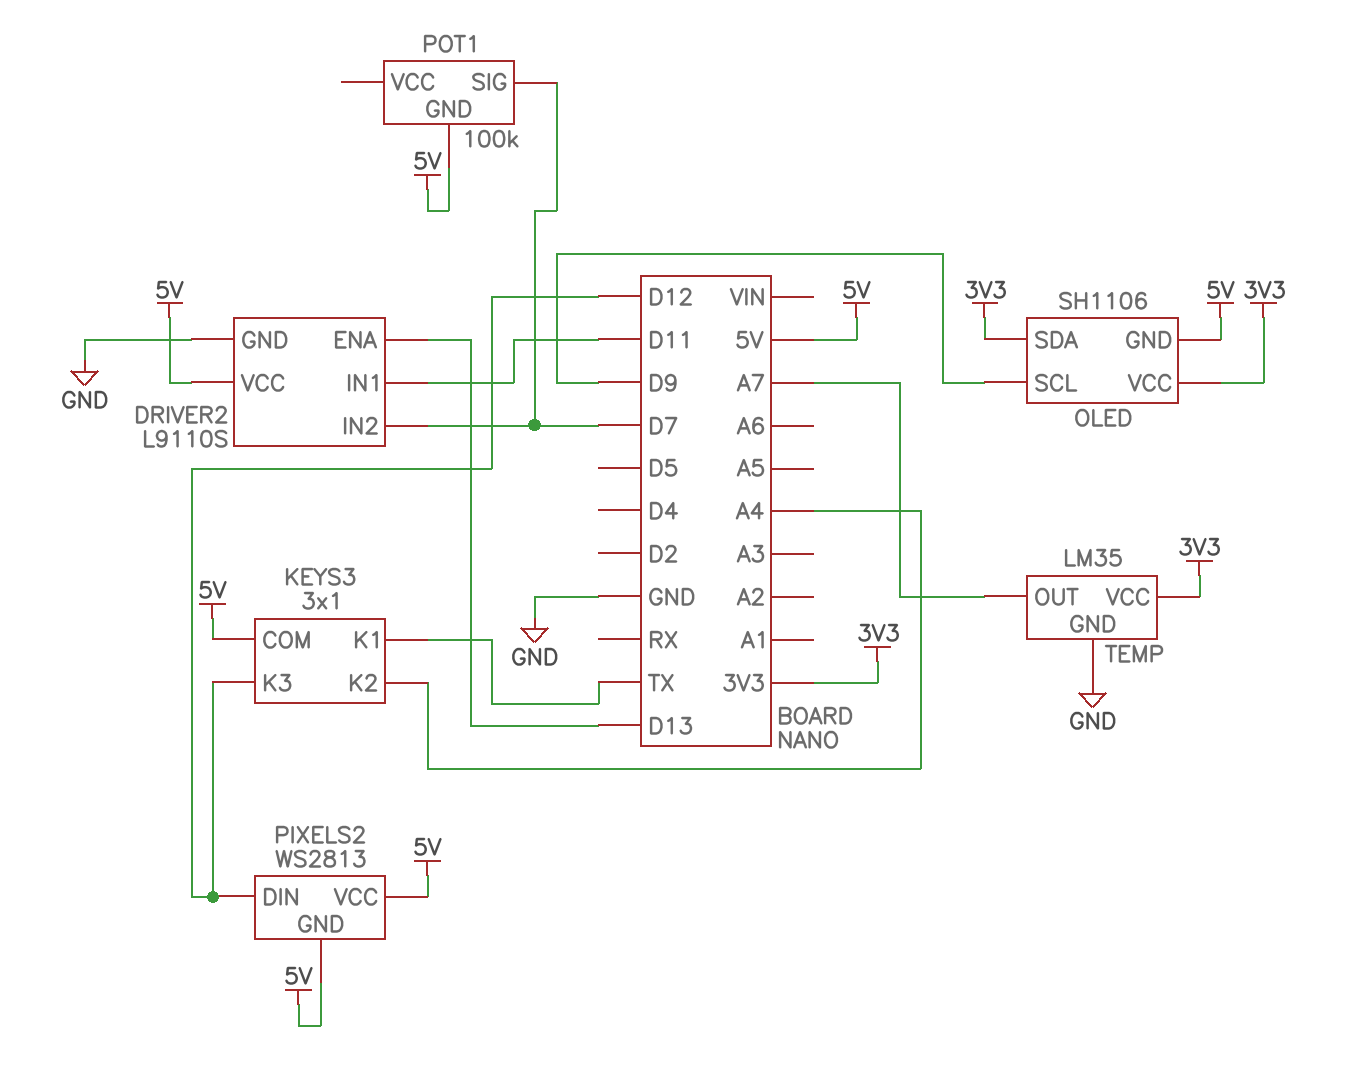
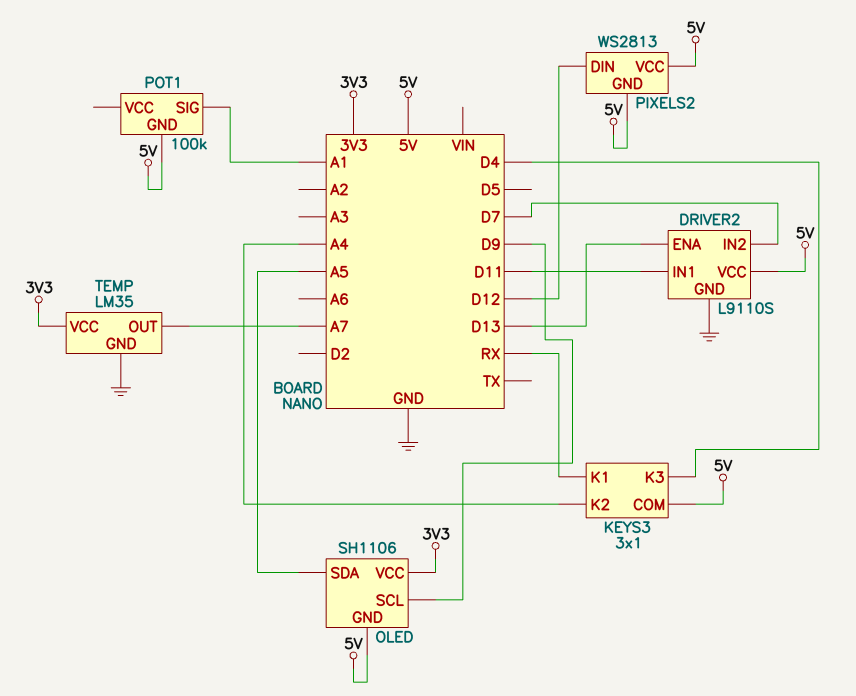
KEYS3 pin K1: TX -> RX
KEYS3 pin K3: D12 -> D4
OLED pin SDA: 3V3 -> A5
POT1 pin SIG: D7 -> A1

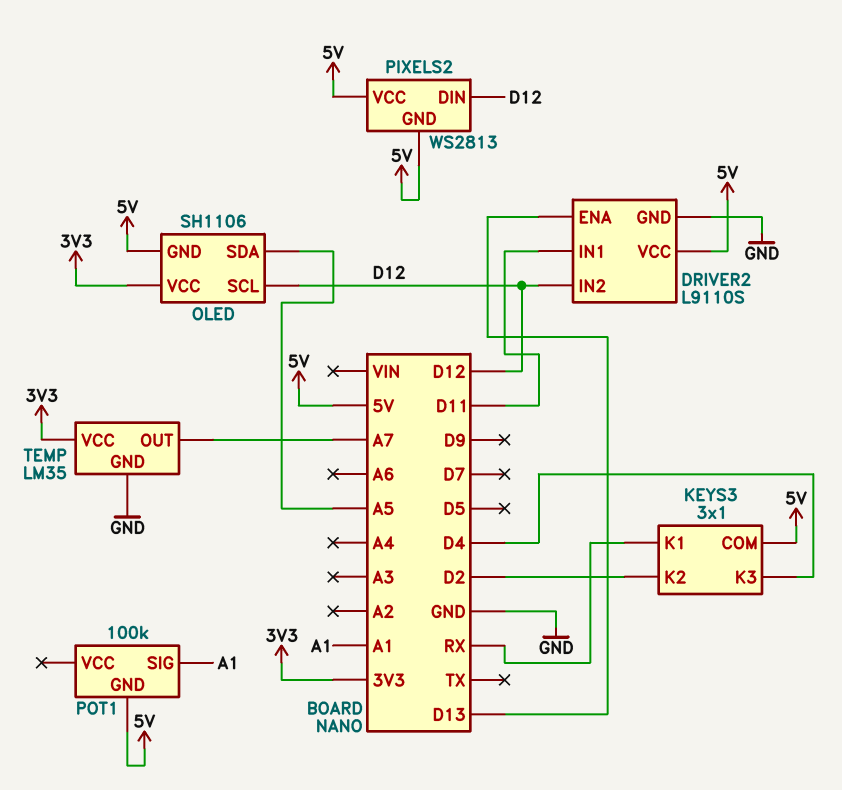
DRIVER2 pin IN2: D7 -> D12
KEYS3 pin K2: A4 -> D2
OLED pin SCL: D9 -> D12

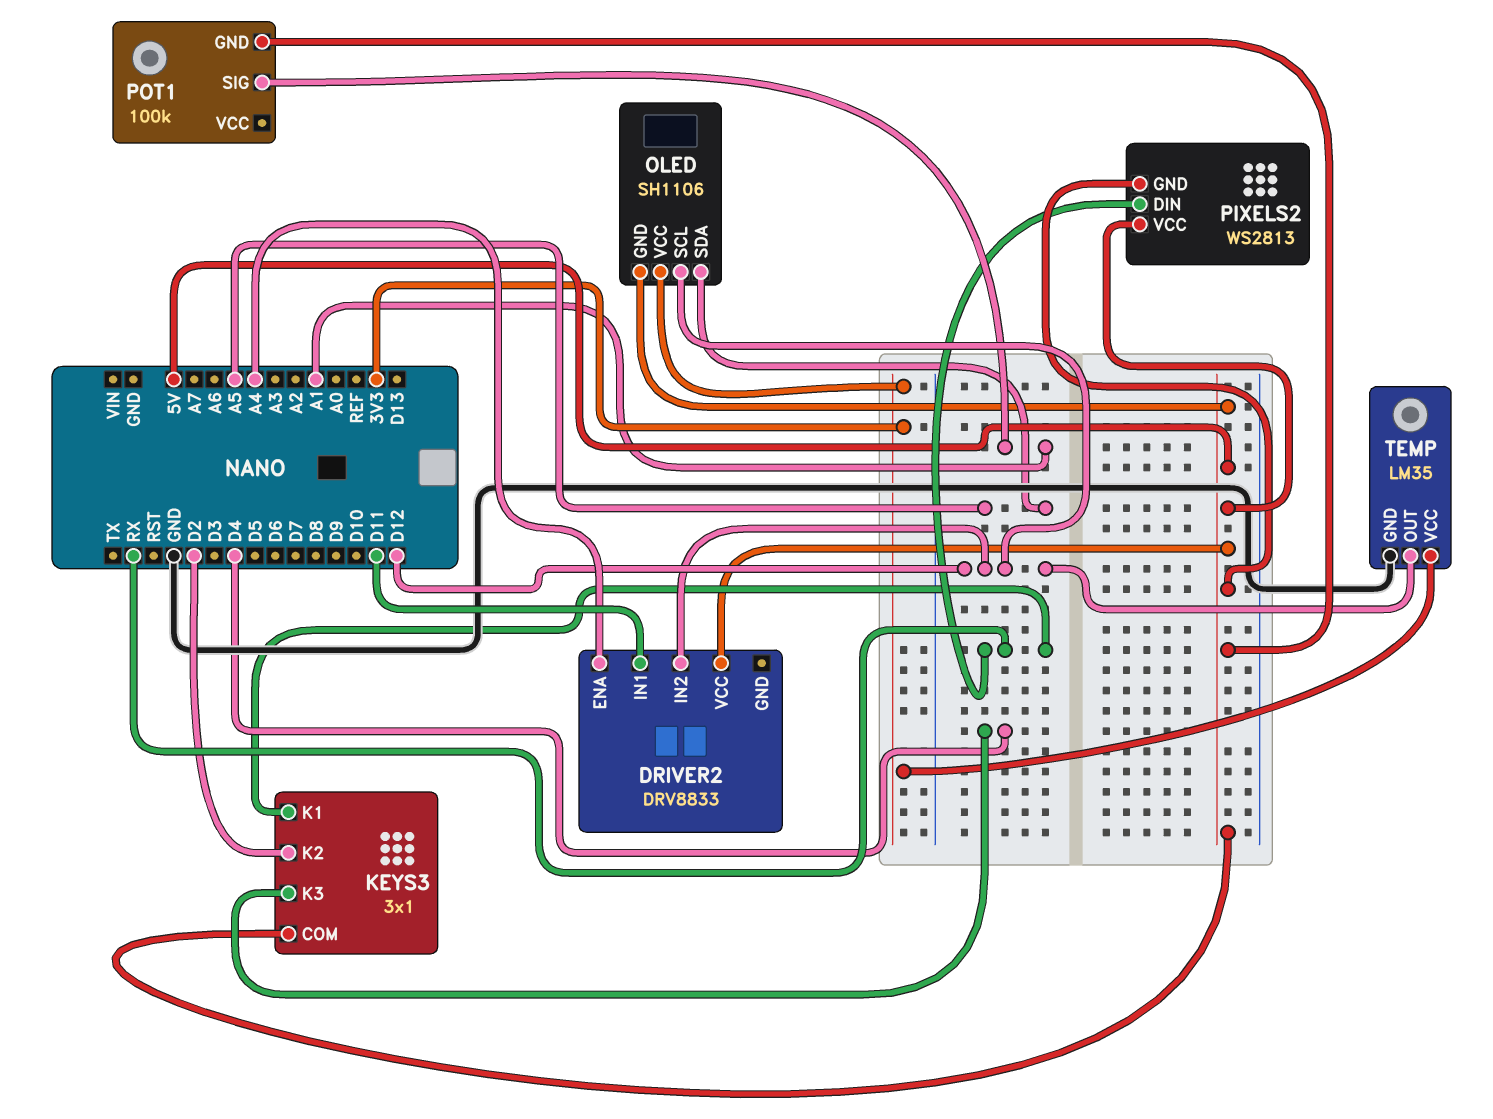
DRIVER2: L9110S -> DRV8833
DRIVER2 pin ENA: D13 -> A4
DRIVER2 pin GND: GND -> none
PIXELS2 pin DIN: D12 -> RX
TEMP pin OUT: A7 -> D12

